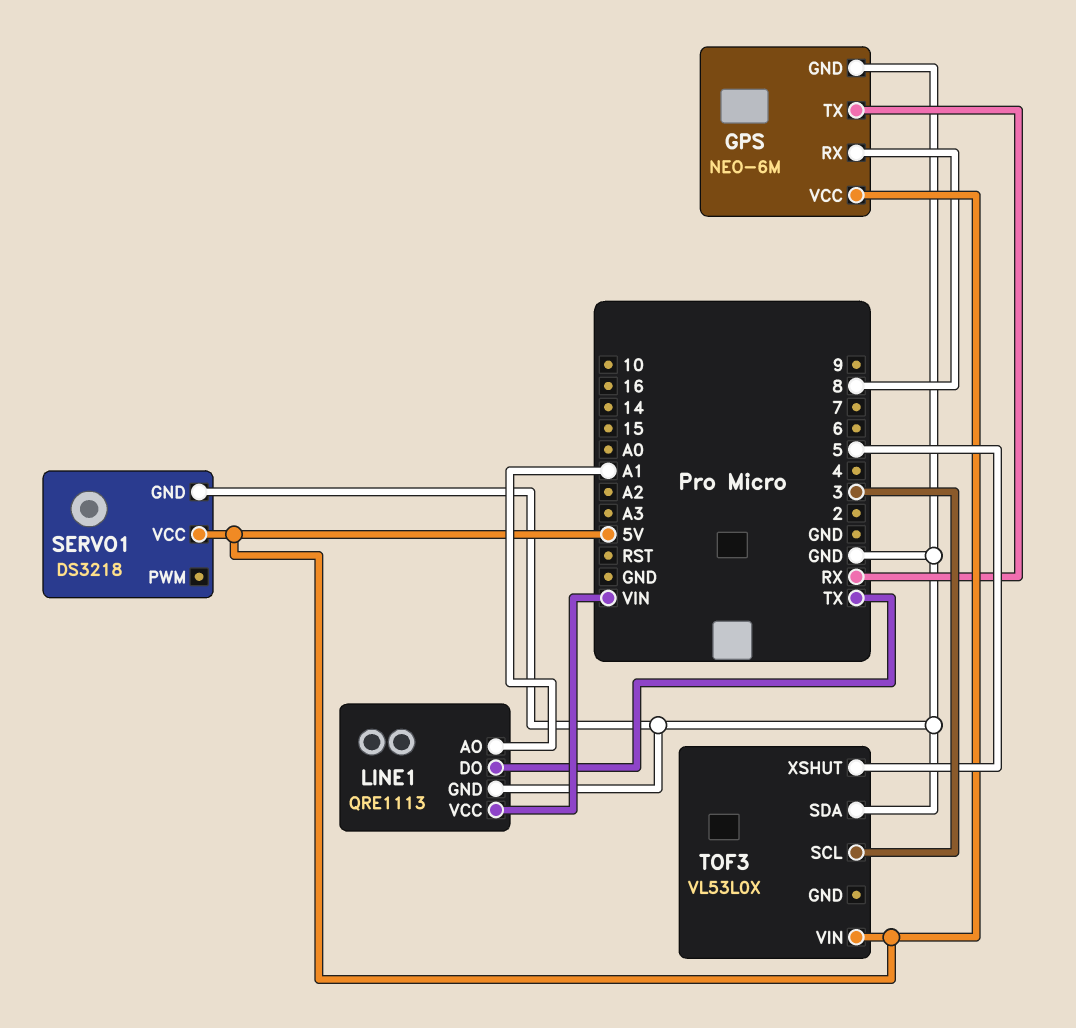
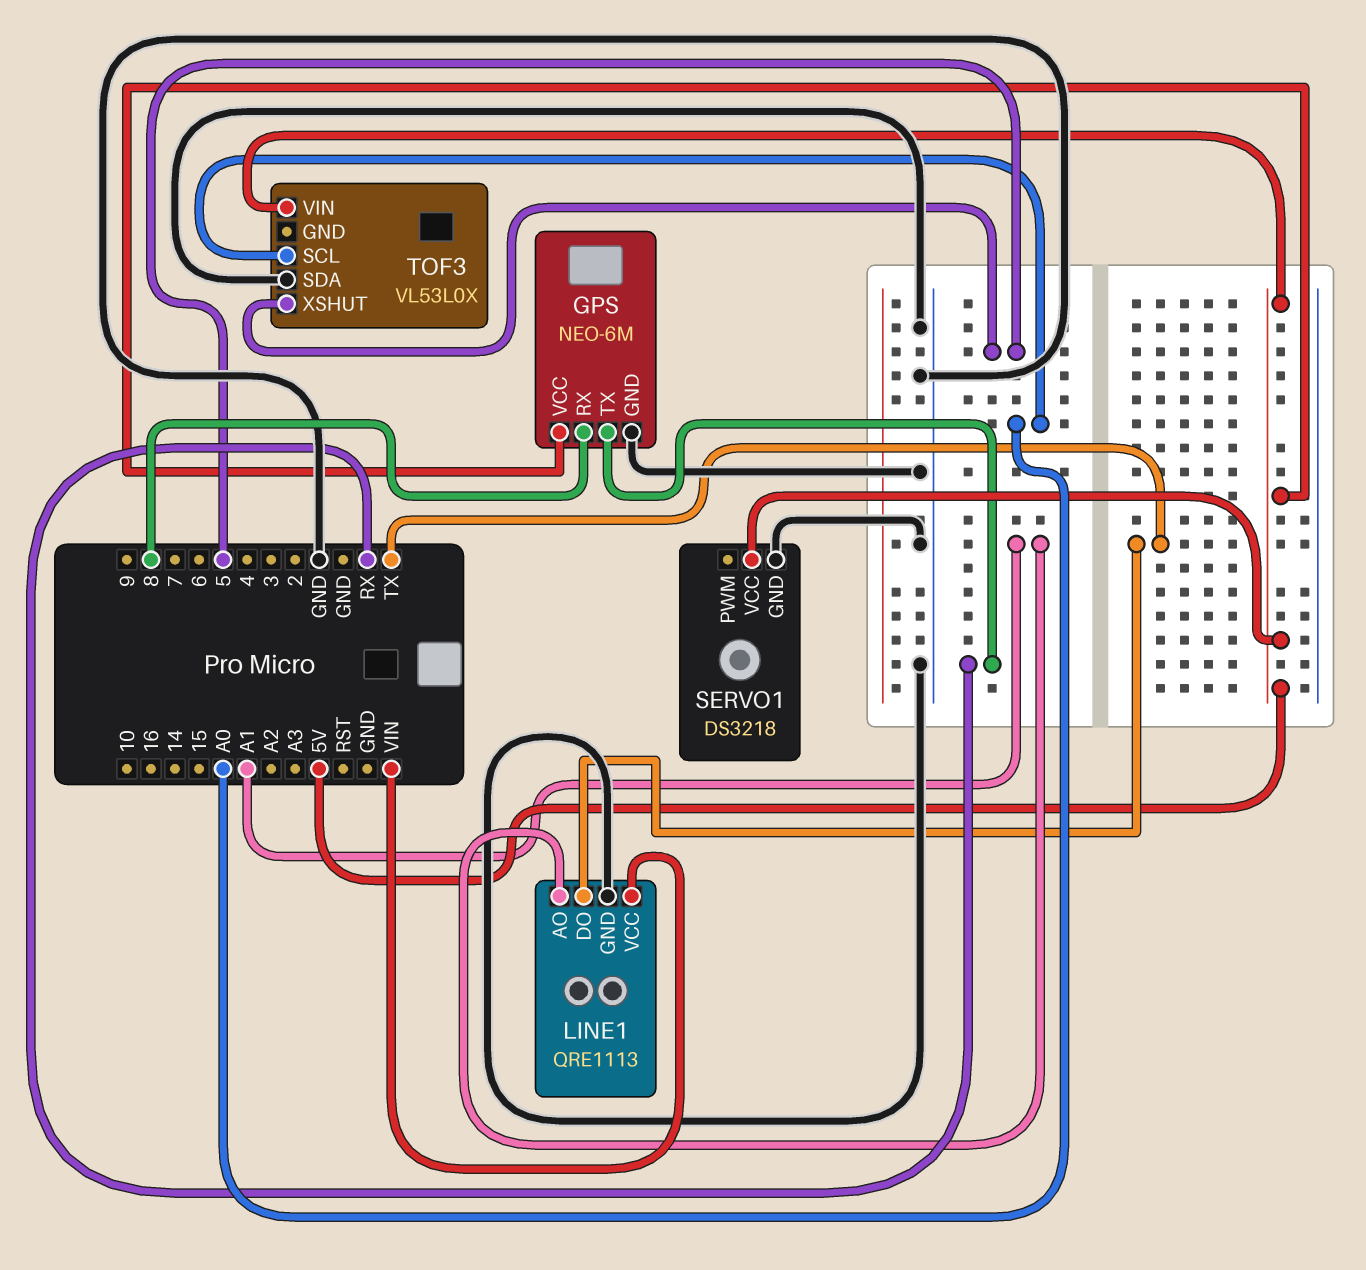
TOF3 pin SCL: 3 -> A0

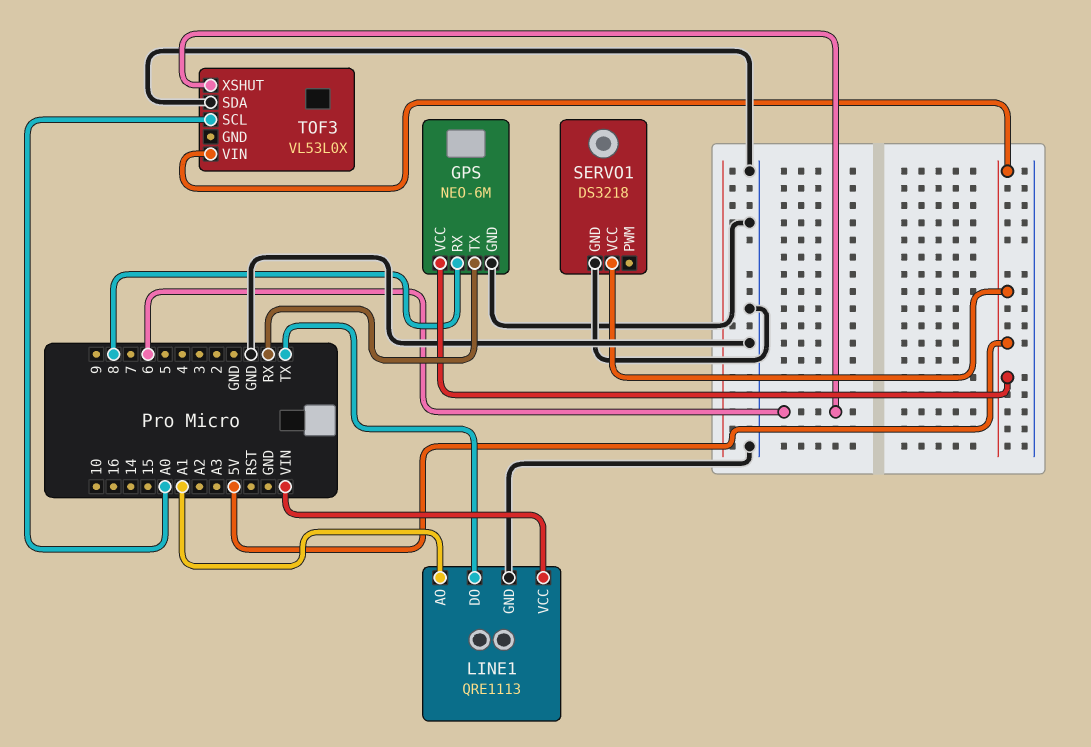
TOF3 pin XSHUT: 5 -> 6

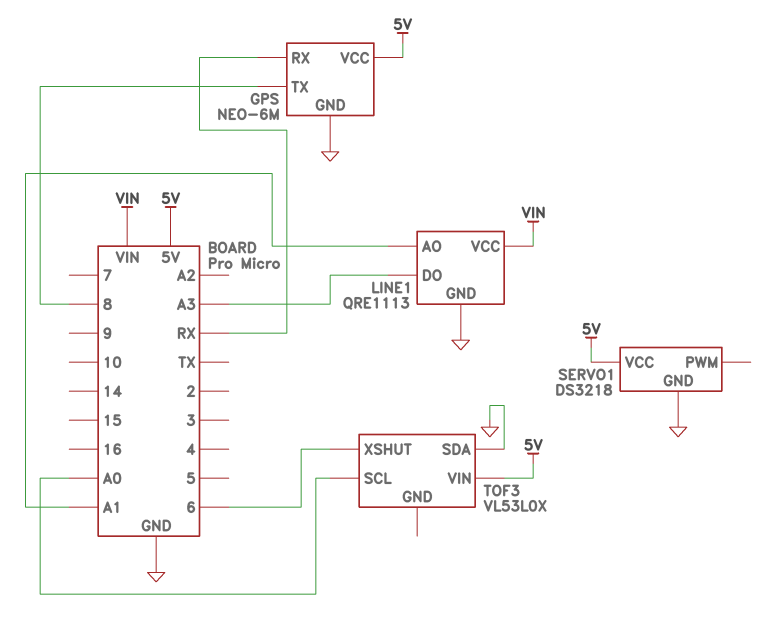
GPS pin RX: 8 -> RX
GPS pin TX: RX -> 8
LINE1 pin DO: TX -> A3

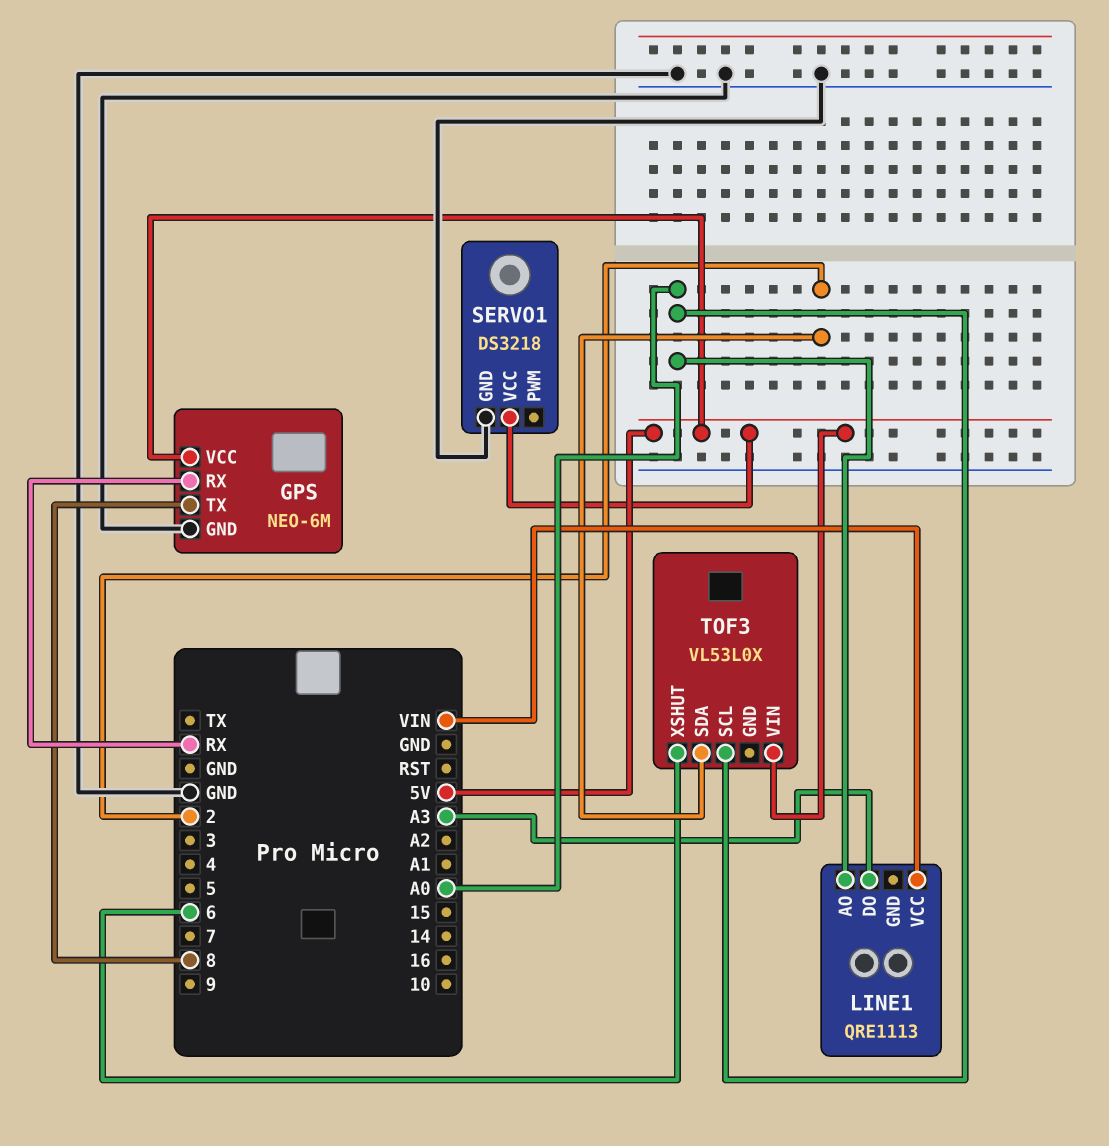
LINE1 pin AO: A1 -> A0
LINE1 pin GND: GND -> none
TOF3 pin SDA: GND -> 2

